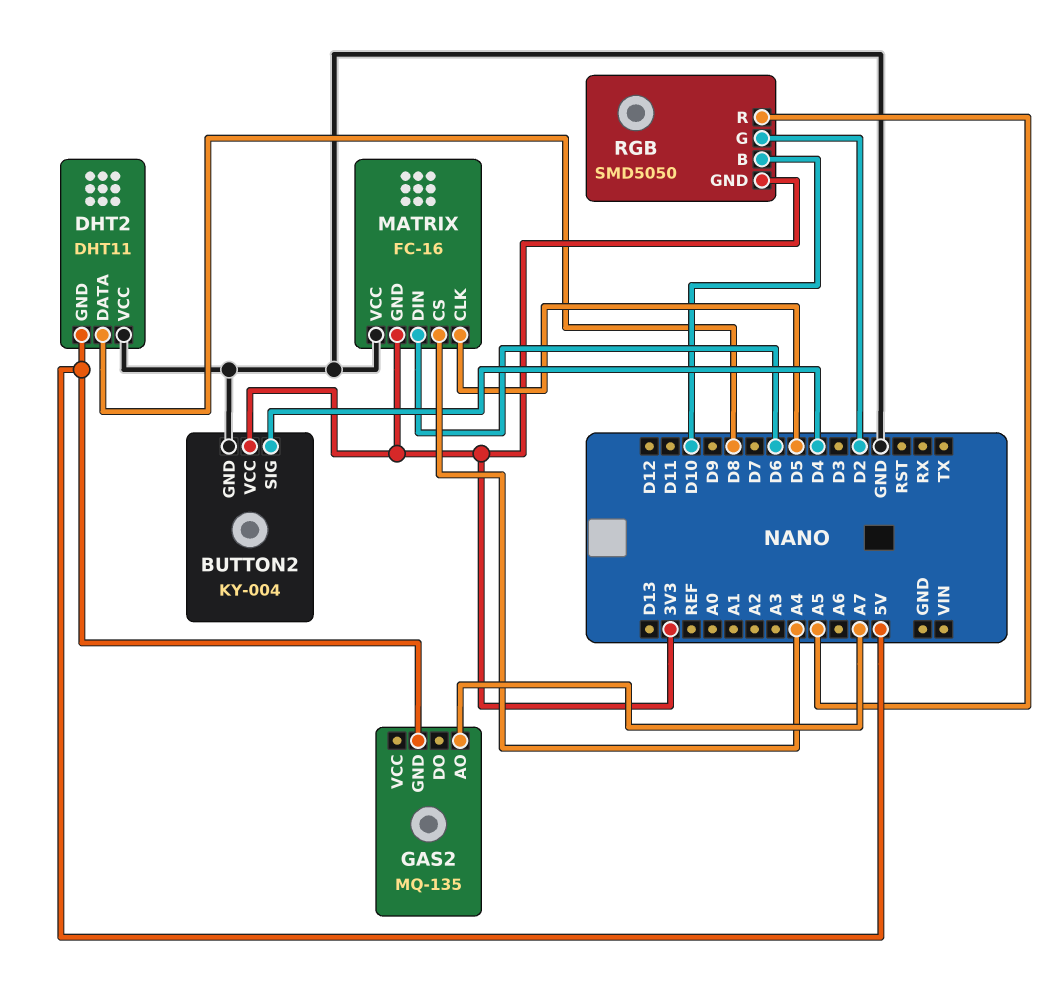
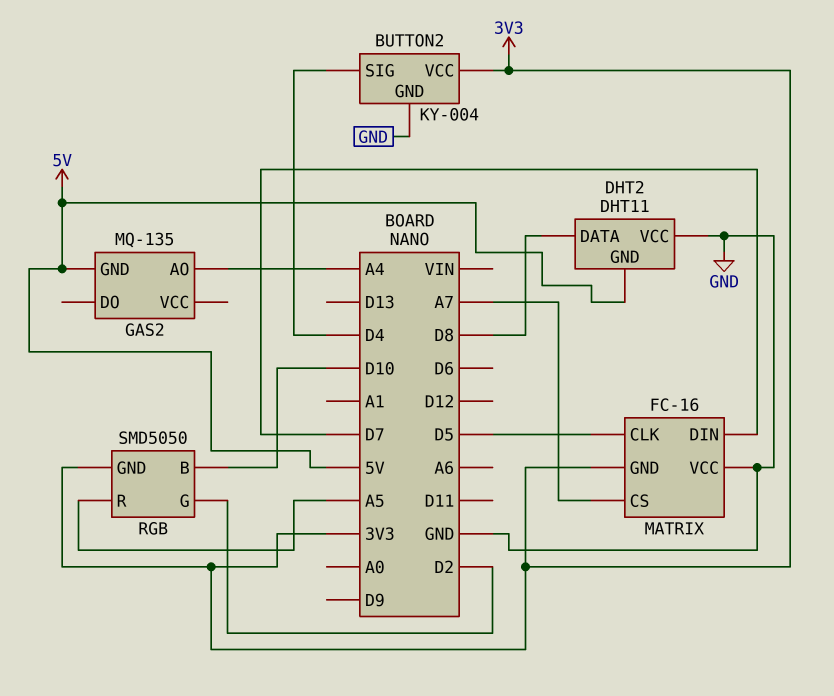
GAS2 pin AO: A7 -> A4
MATRIX pin CS: A4 -> A7
MATRIX pin DIN: D6 -> D7

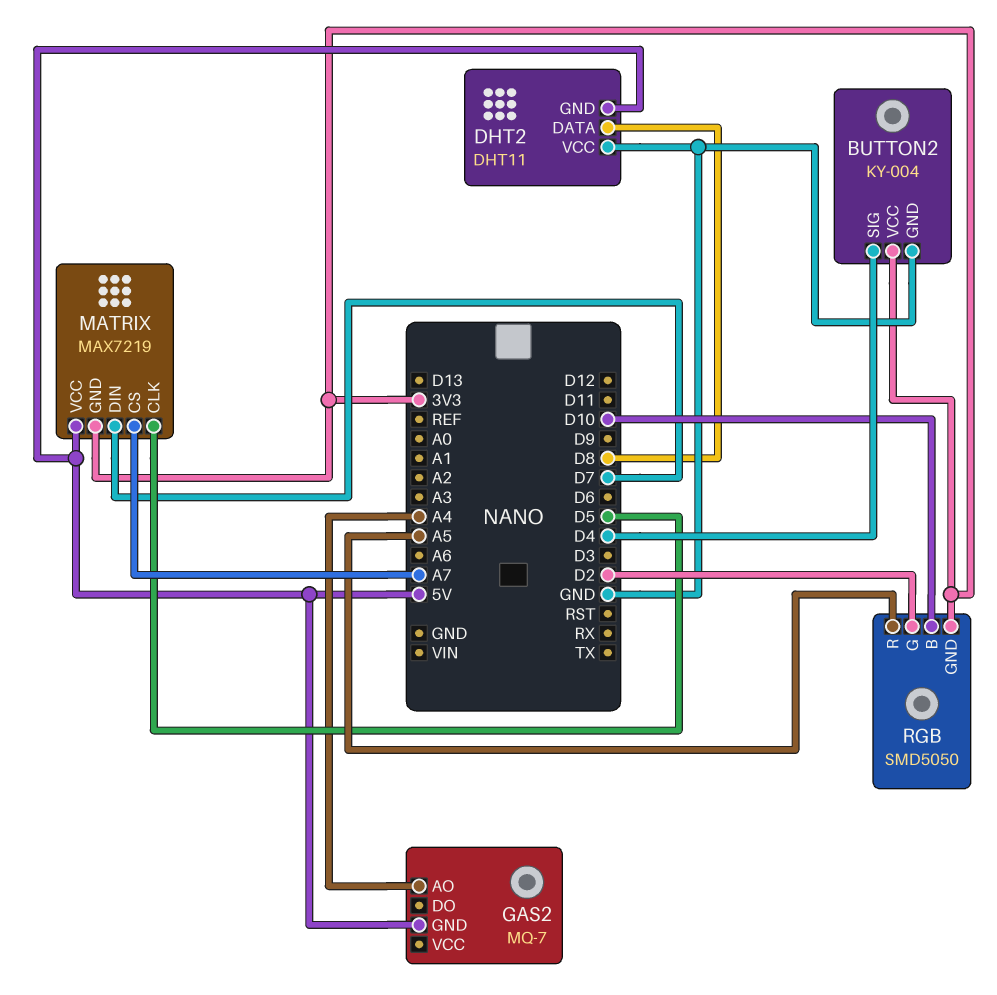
GAS2: MQ-135 -> MQ-7
MATRIX: FC-16 -> MAX7219
MATRIX pin VCC: GND -> 5V

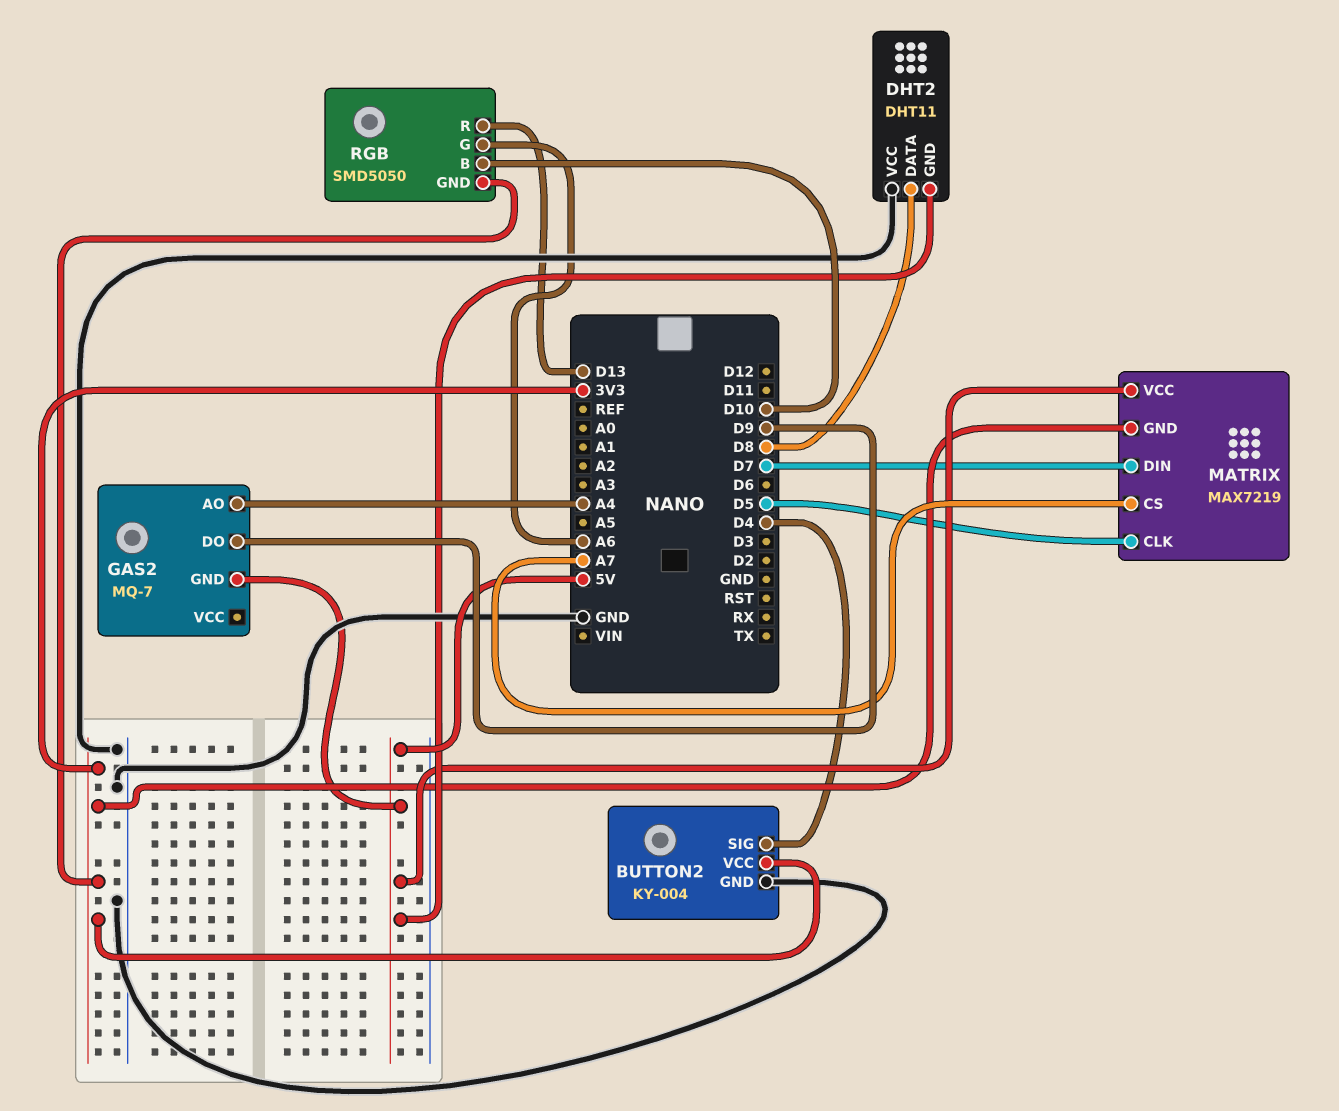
GAS2 pin DO: none -> D9
RGB pin G: D2 -> A6
RGB pin R: A5 -> D13

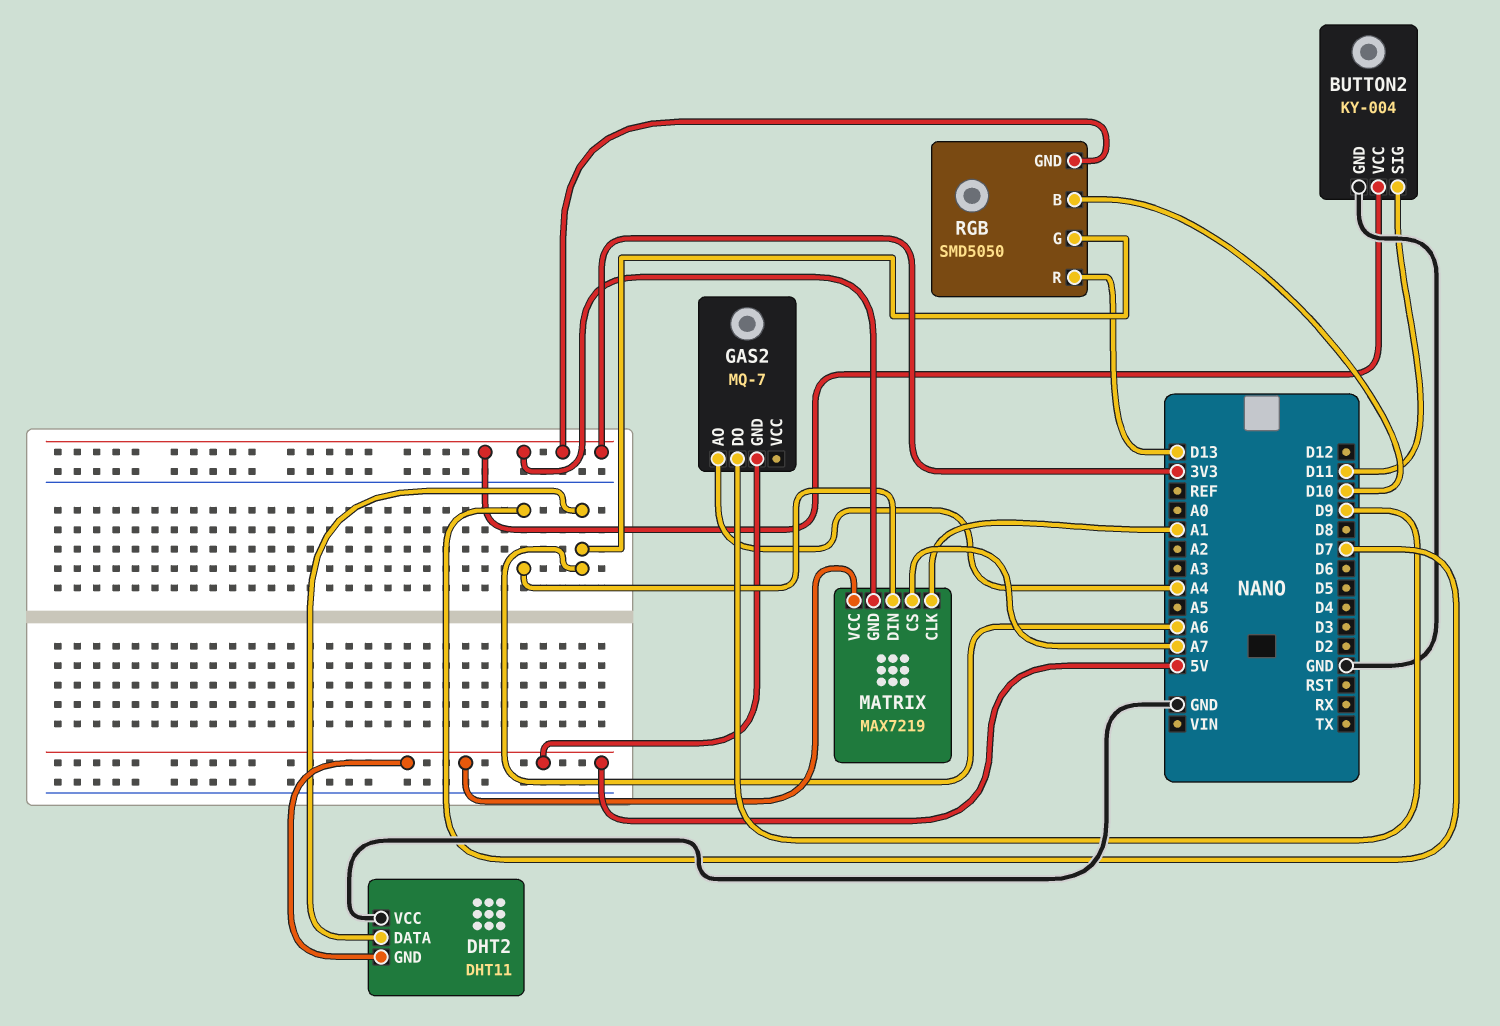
BUTTON2 pin SIG: D4 -> D11
DHT2 pin DATA: D8 -> A6
MATRIX pin CLK: D5 -> A1

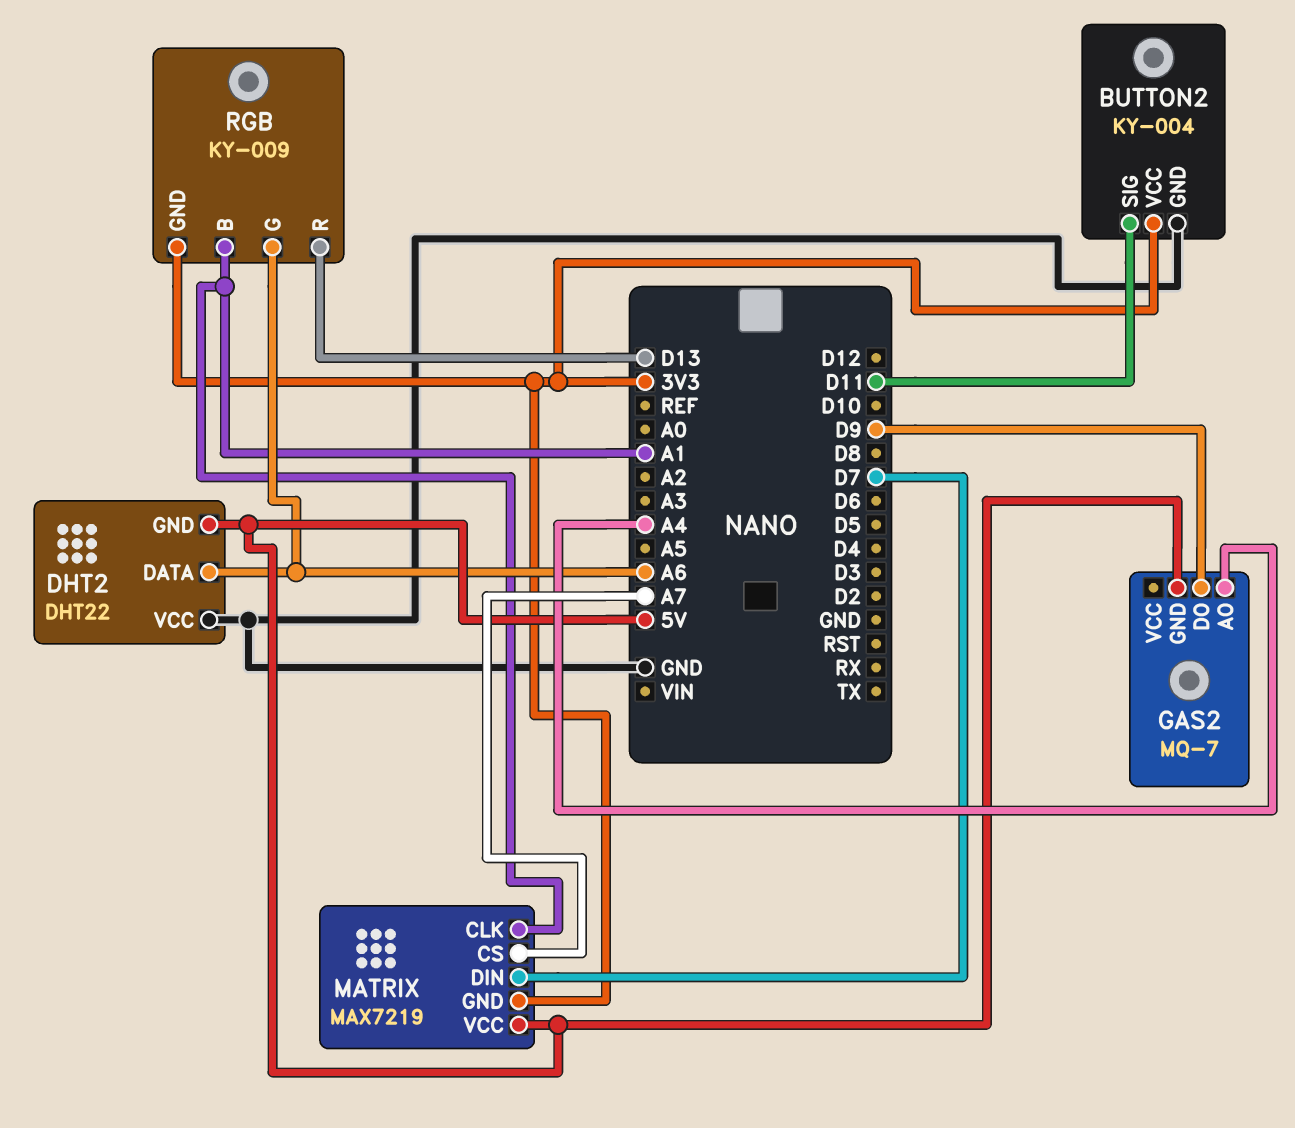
DHT2: DHT11 -> DHT22
RGB: SMD5050 -> KY-009
RGB pin B: D10 -> A1

